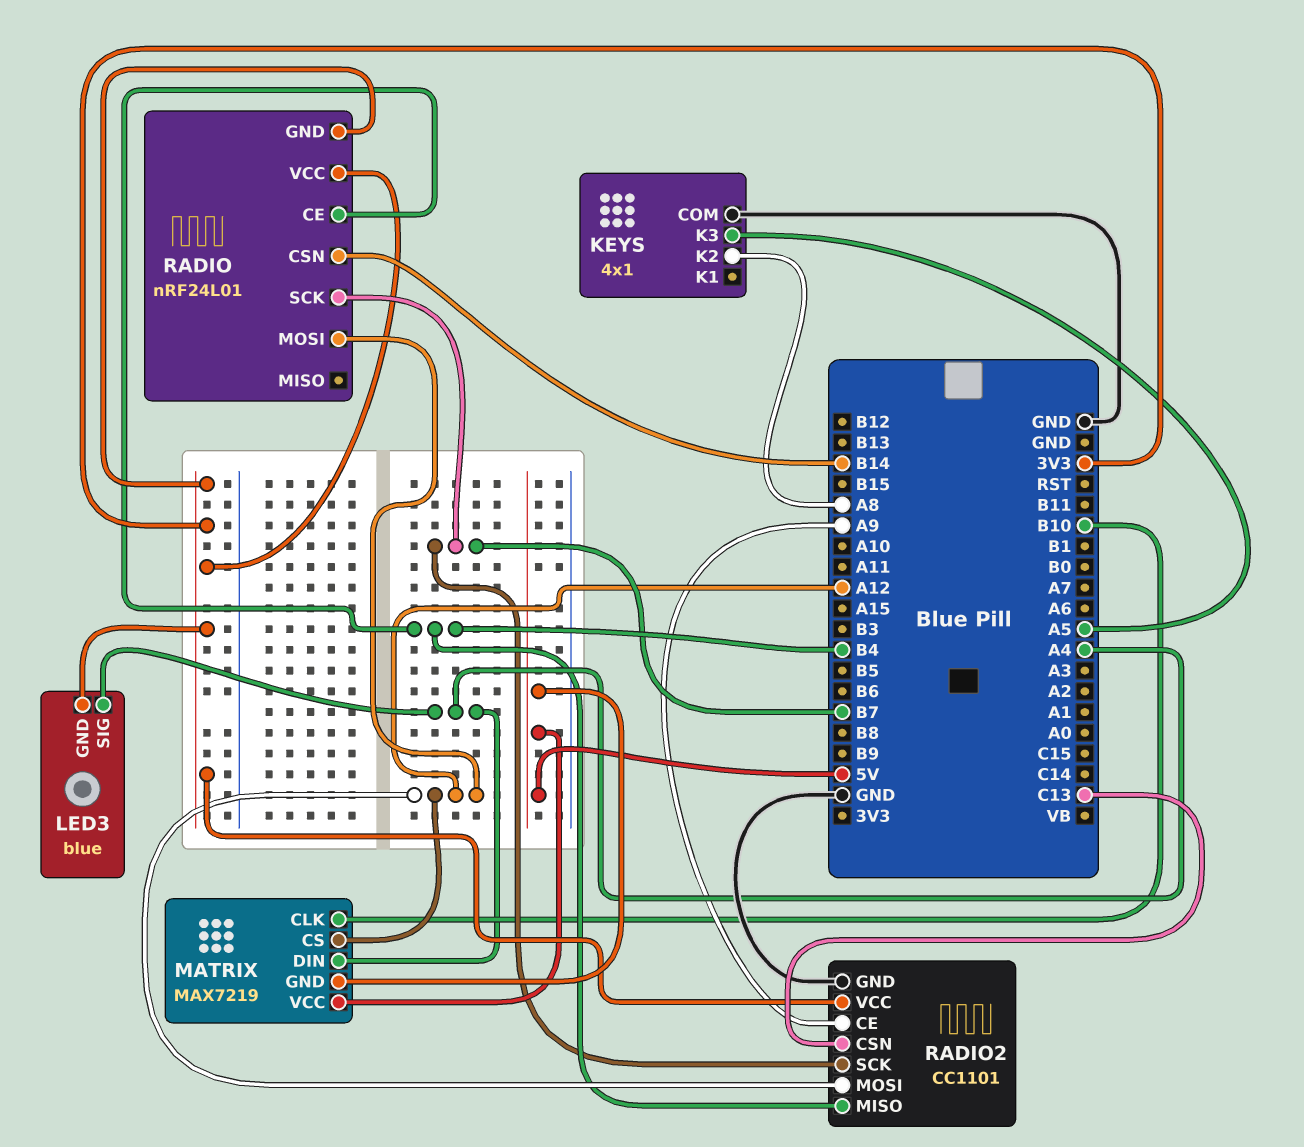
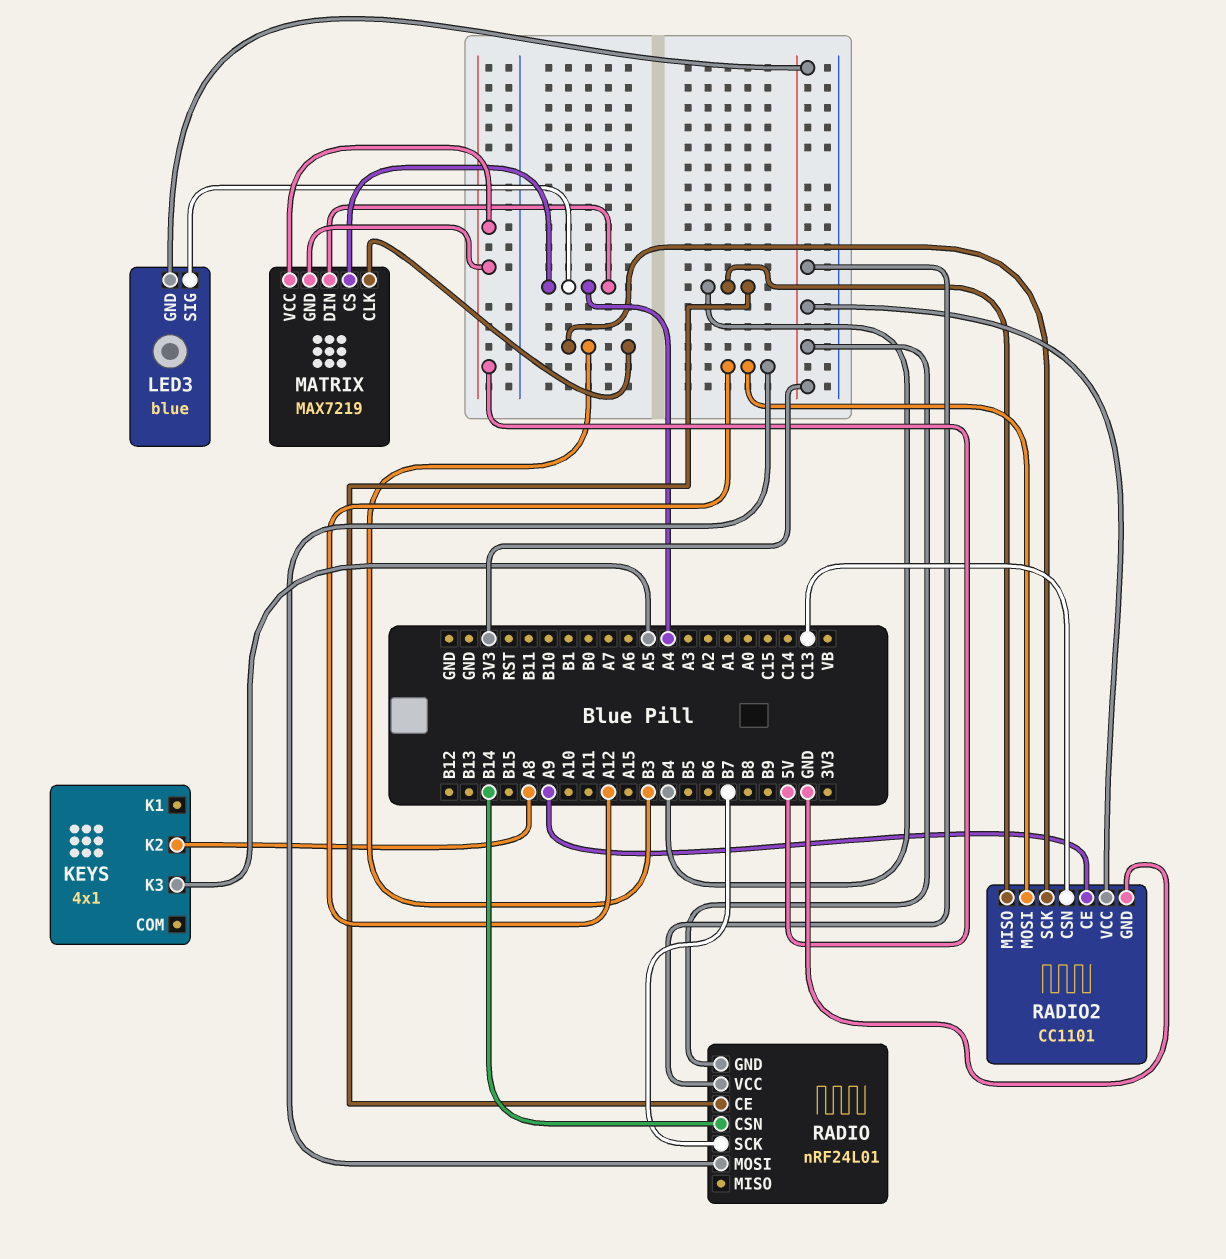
KEYS pin COM: GND -> none
MATRIX pin CLK: B10 -> B3
MATRIX pin CS: A12 -> A4
RADIO2 pin SCK: B7 -> B3

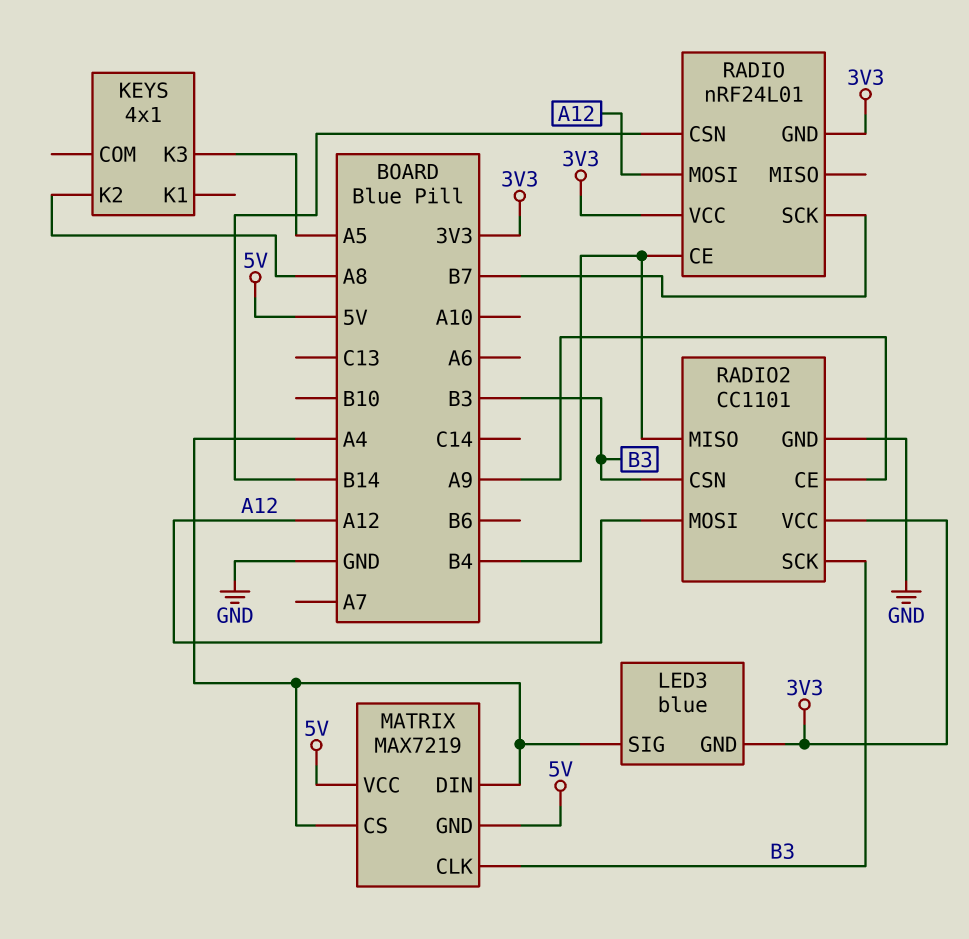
RADIO2 pin CSN: C13 -> B3

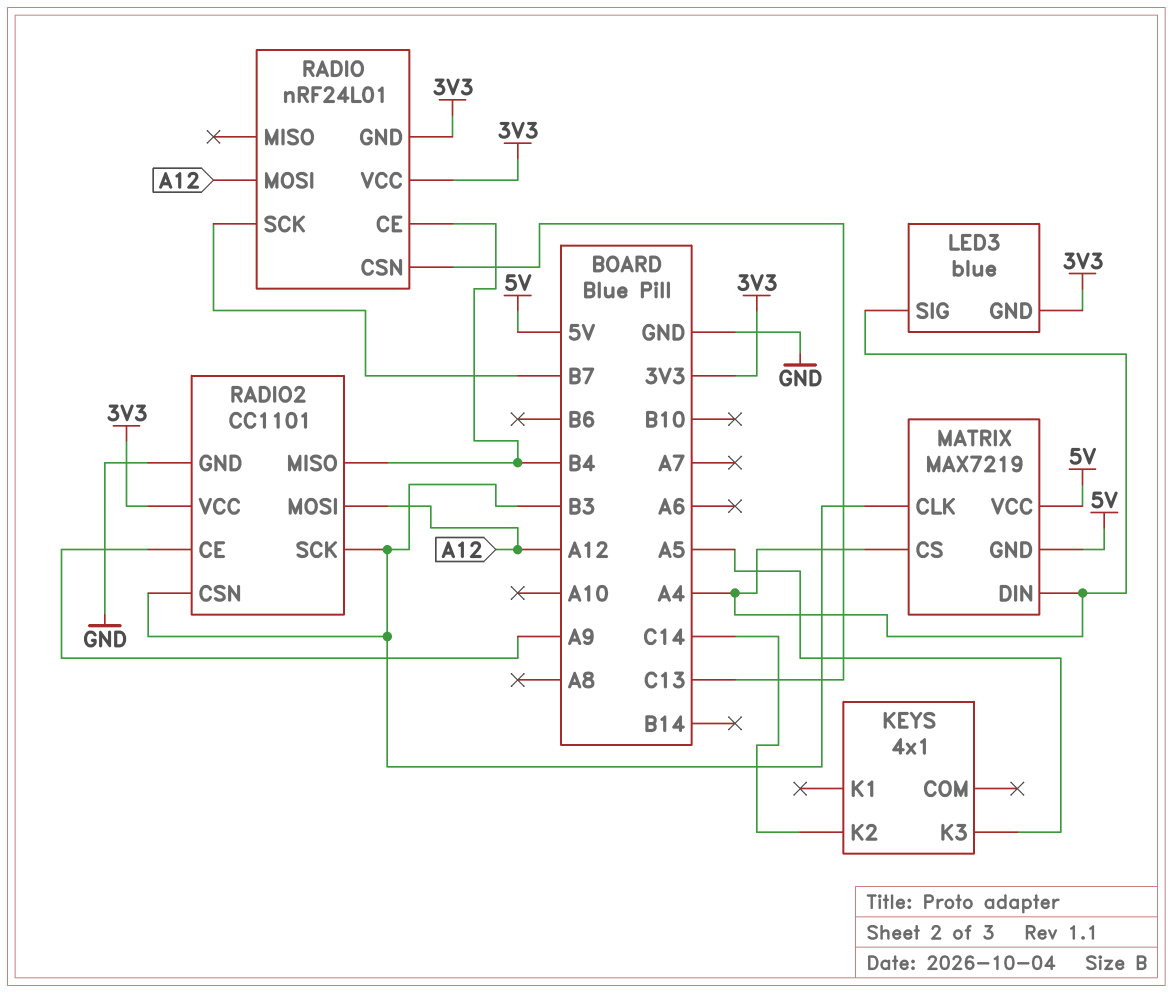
KEYS pin K2: A8 -> C14
RADIO pin CSN: B14 -> C13

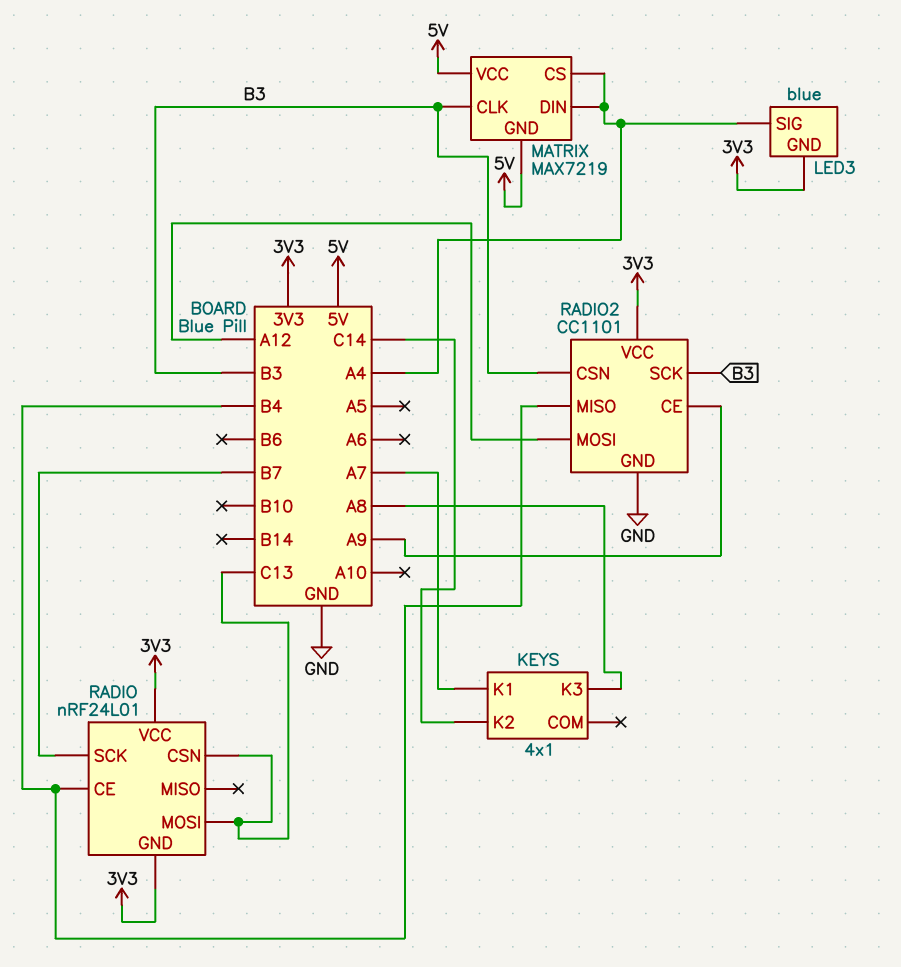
KEYS pin K1: none -> A7
KEYS pin K3: A5 -> A8
RADIO pin MOSI: A12 -> C13

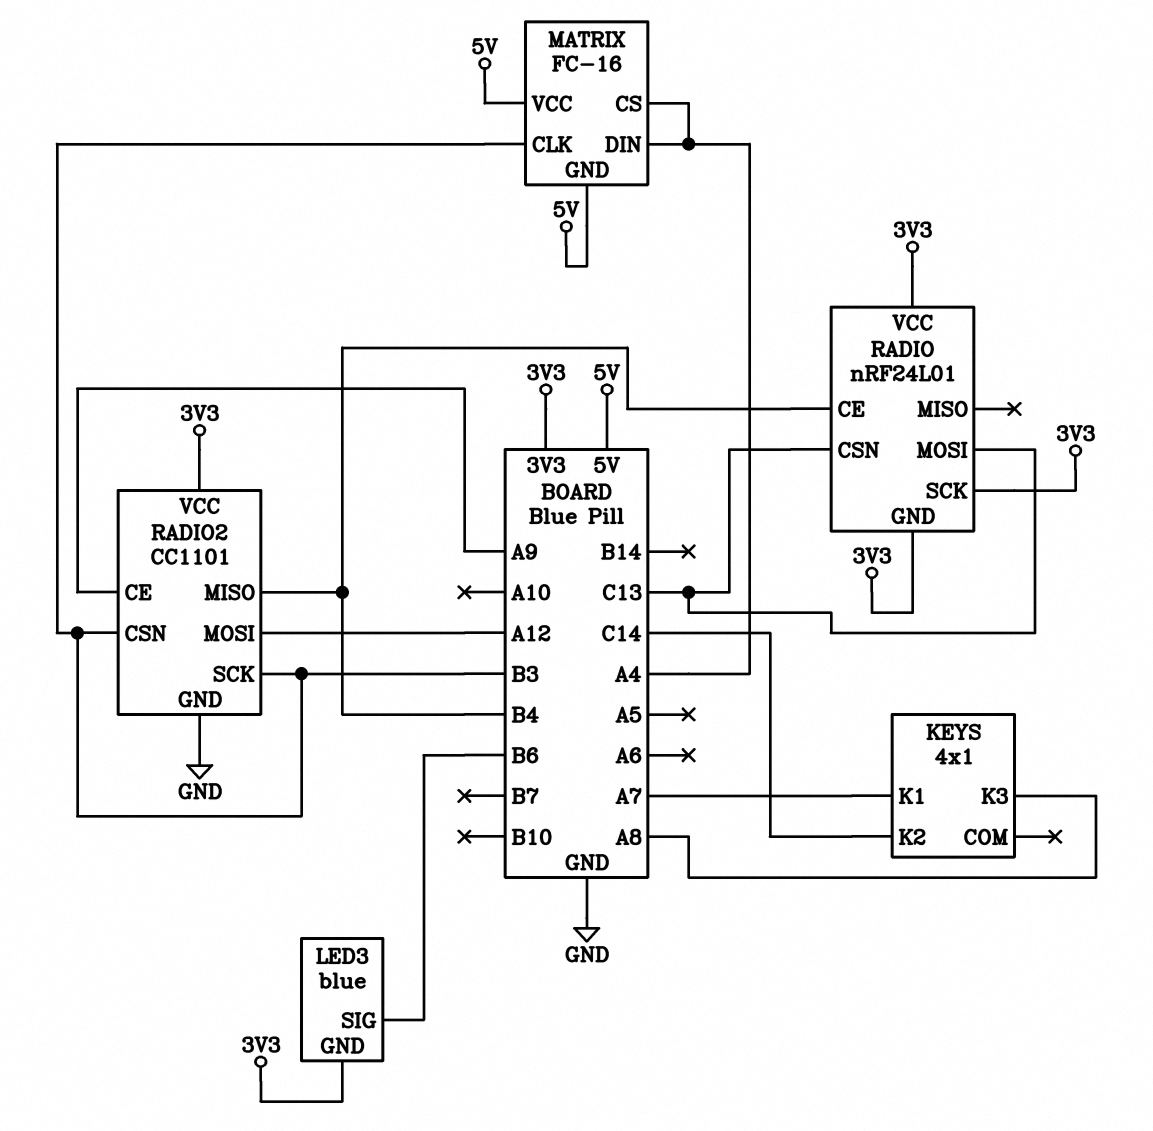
LED3 pin SIG: A4 -> B6
MATRIX: MAX7219 -> FC-16
RADIO pin SCK: B7 -> 3V3

